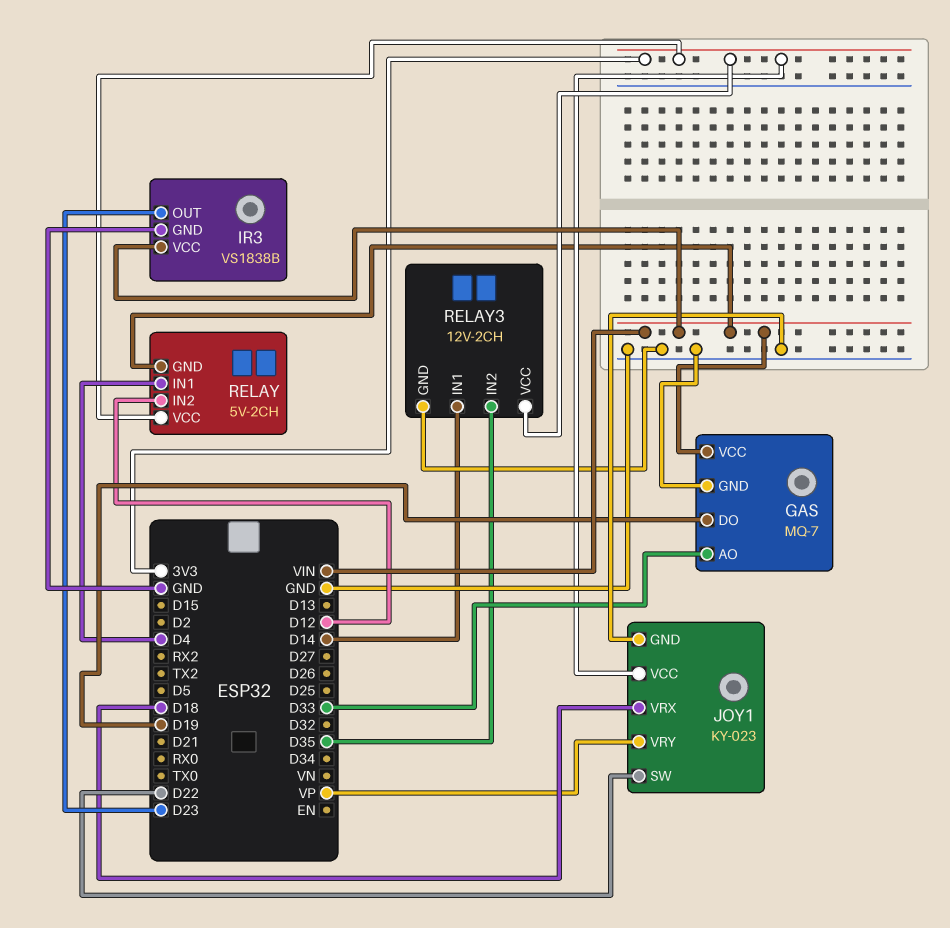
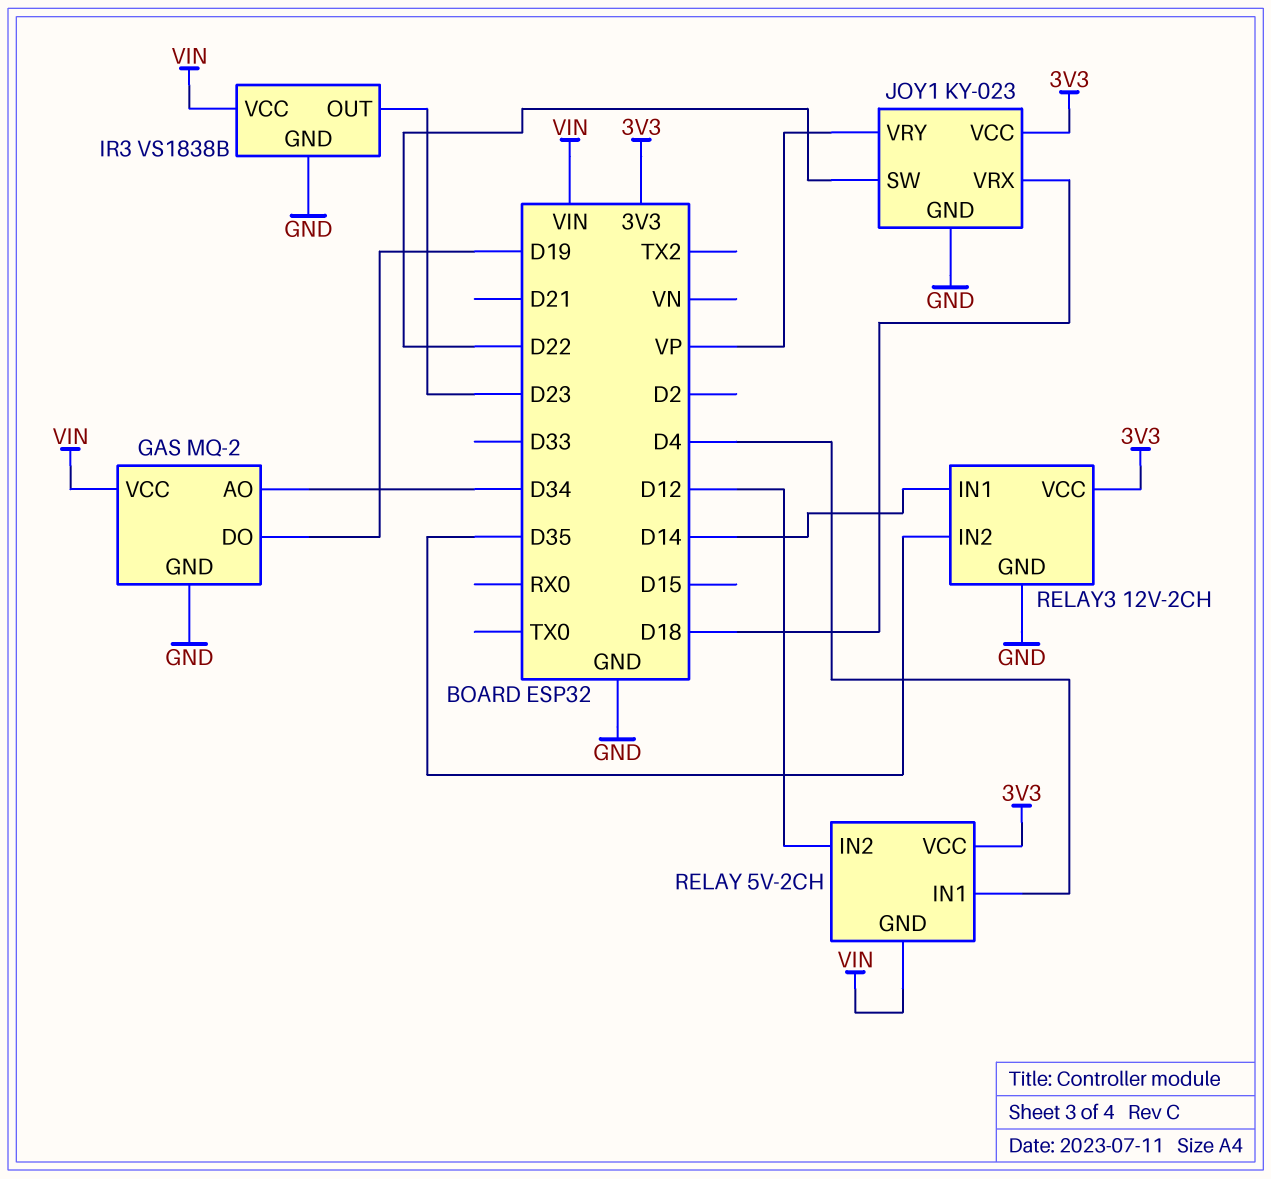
GAS: MQ-7 -> MQ-2
GAS pin AO: D33 -> D34

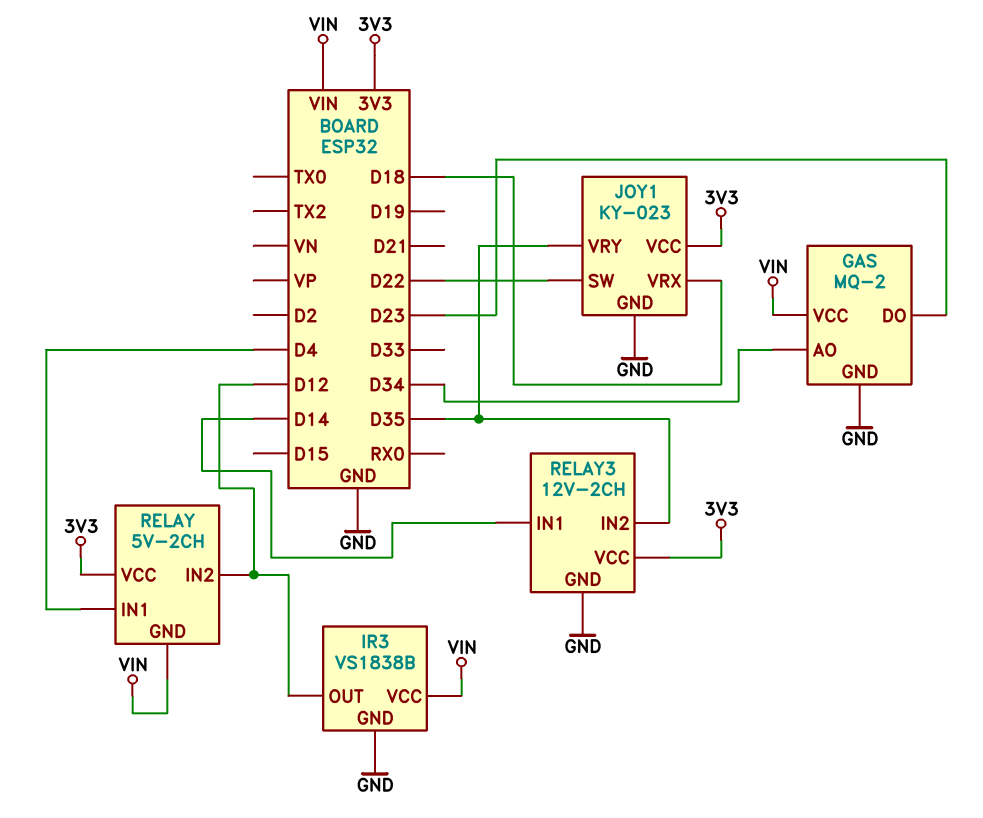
GAS pin DO: D19 -> D23
IR3 pin OUT: D23 -> D12
JOY1 pin VRY: VP -> D35

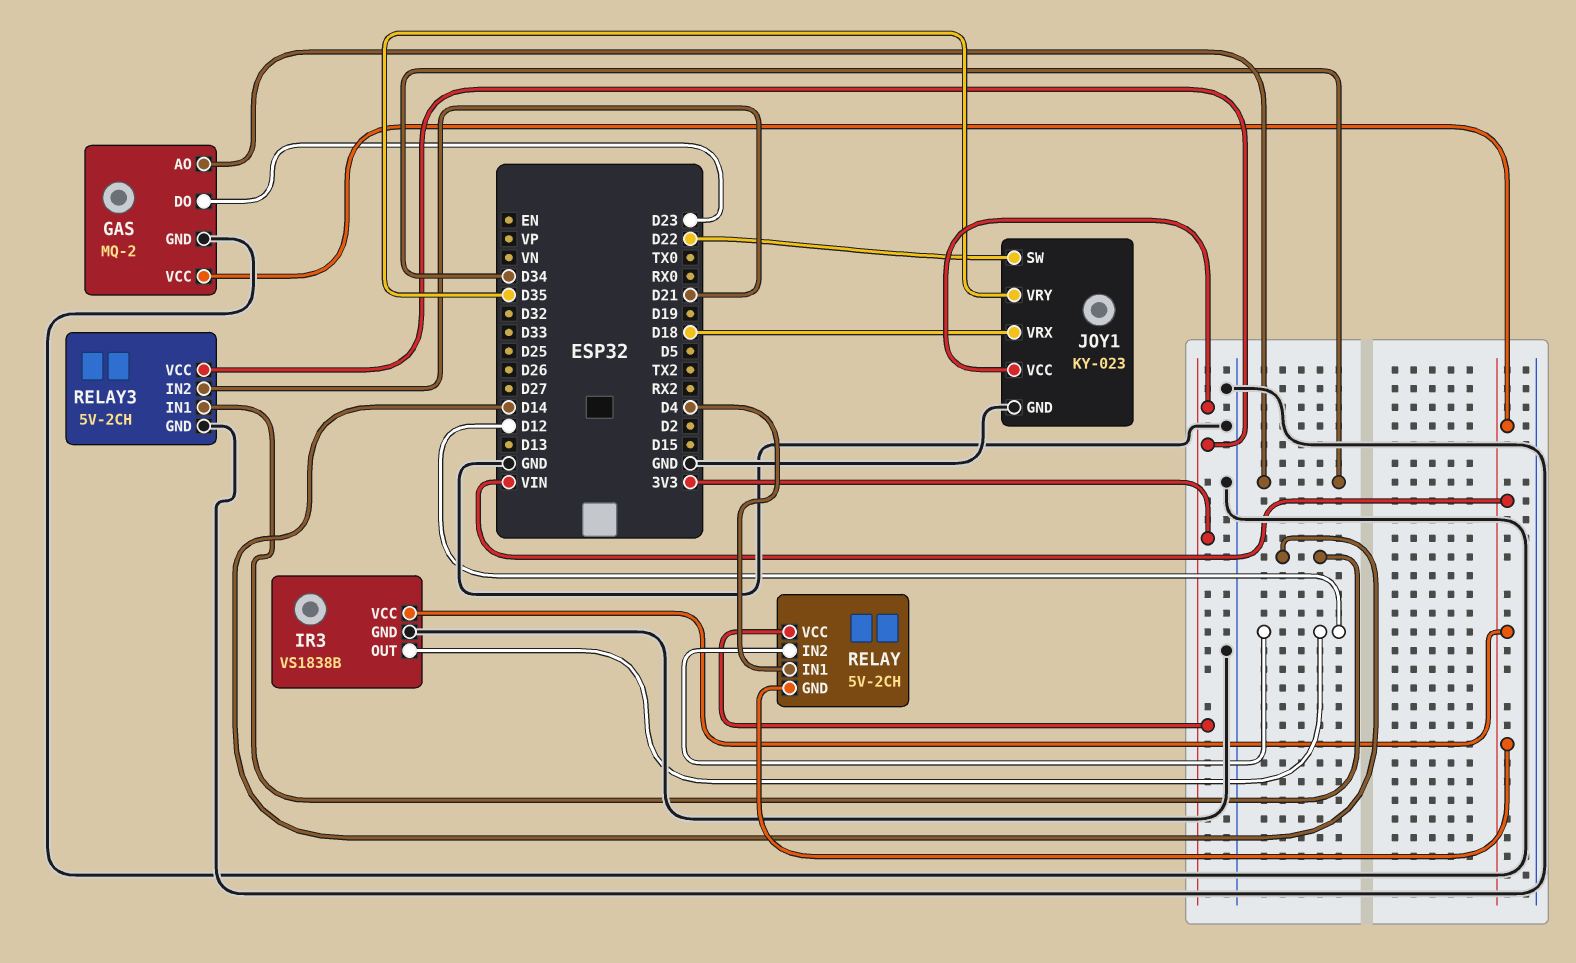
RELAY3: 12V-2CH -> 5V-2CH
RELAY3 pin IN2: D35 -> D21

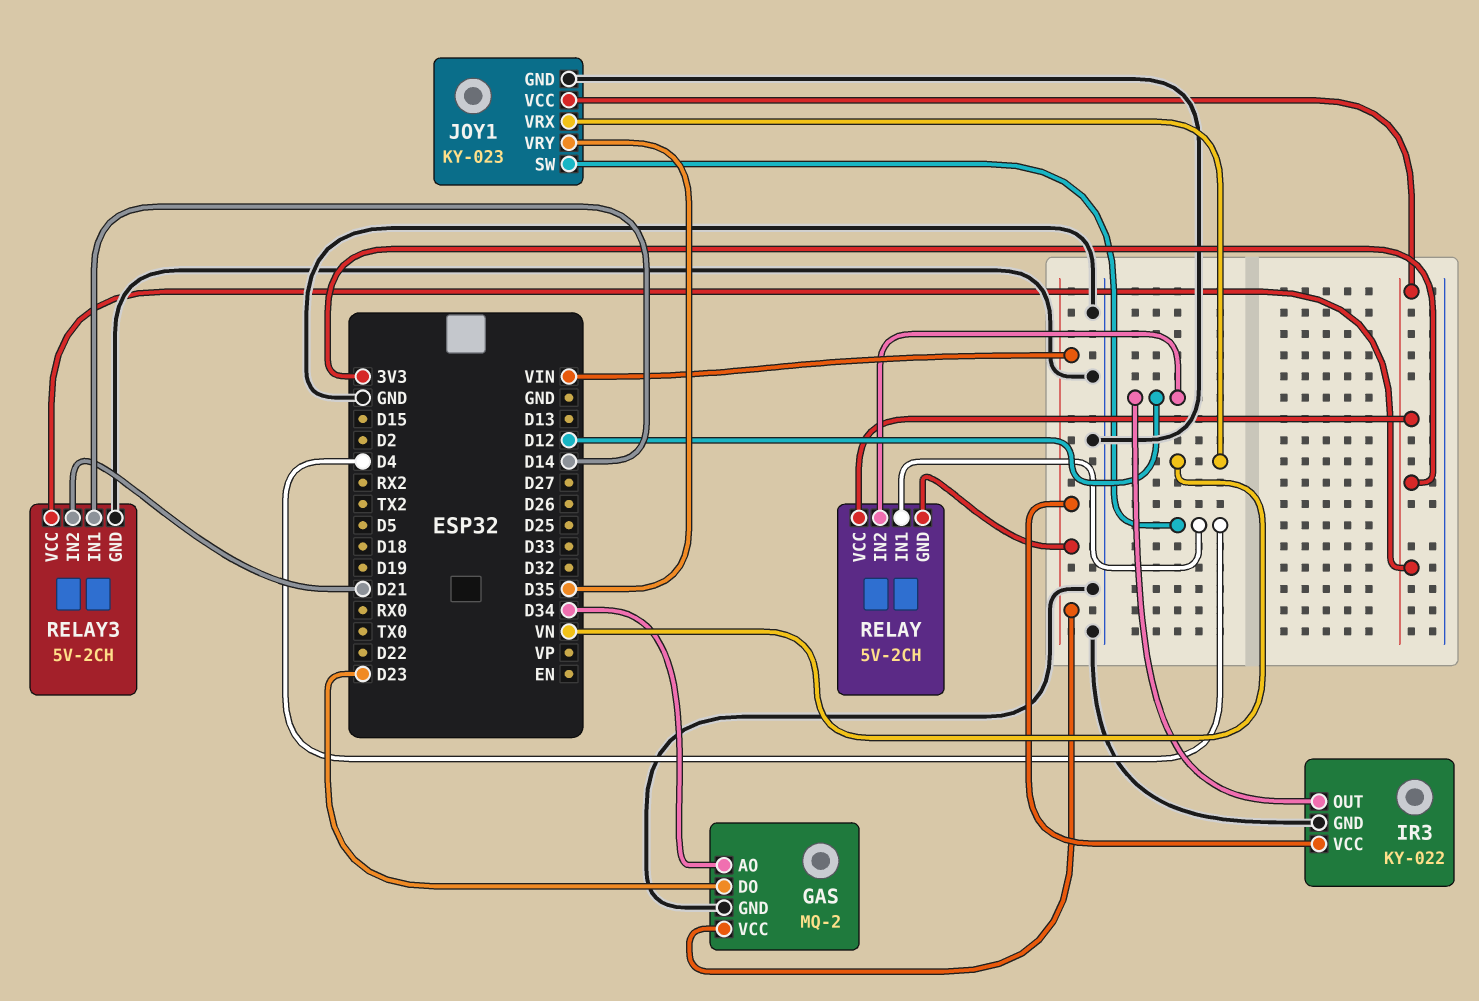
IR3: VS1838B -> KY-022
JOY1 pin SW: D22 -> D4
JOY1 pin VRX: D18 -> VN

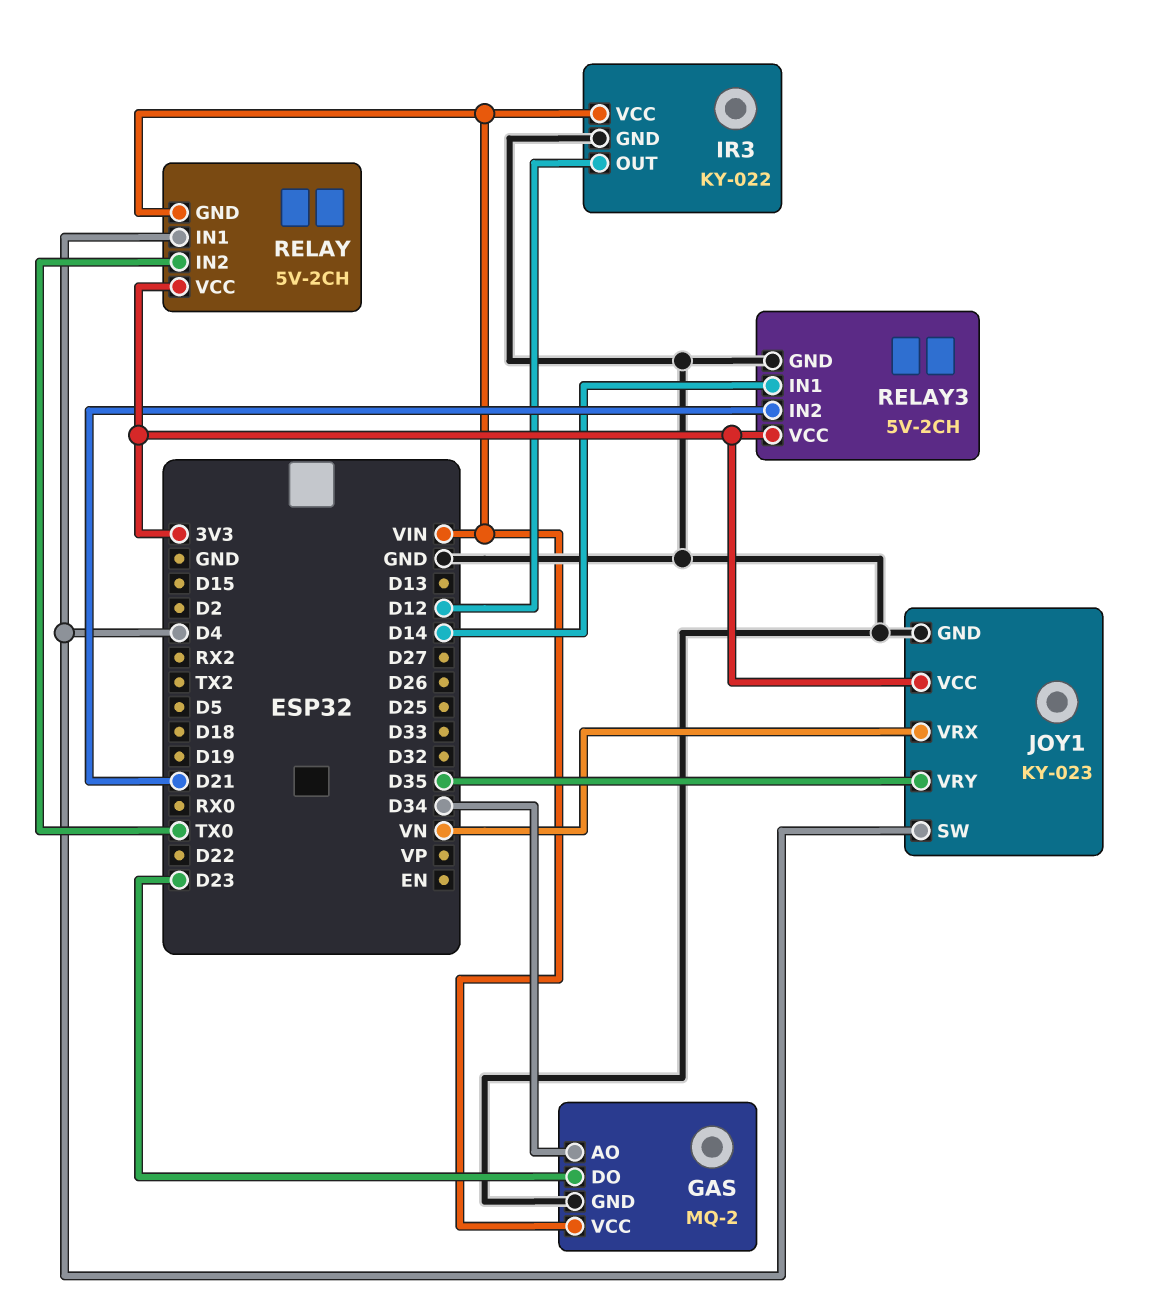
RELAY pin IN2: D12 -> TX0

